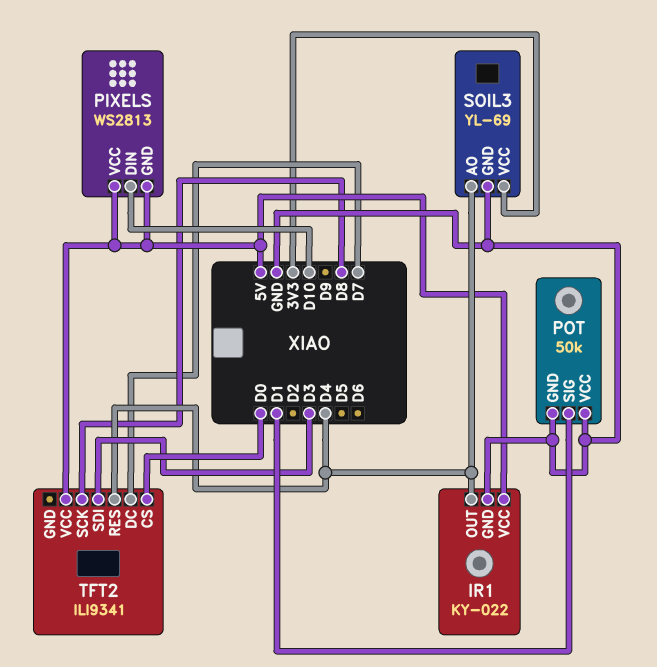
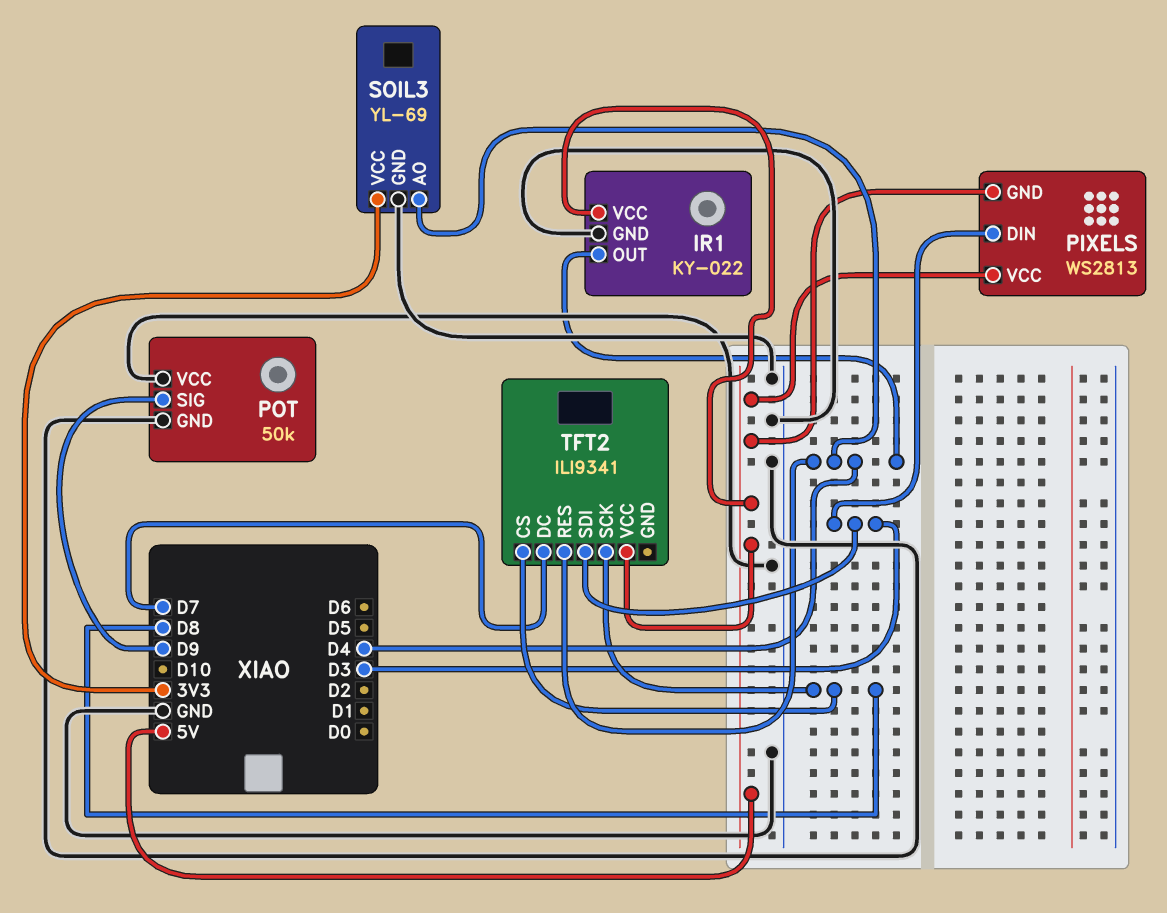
PIXELS pin DIN: D10 -> D3
POT pin SIG: D1 -> D9
TFT2 pin CS: D0 -> D8

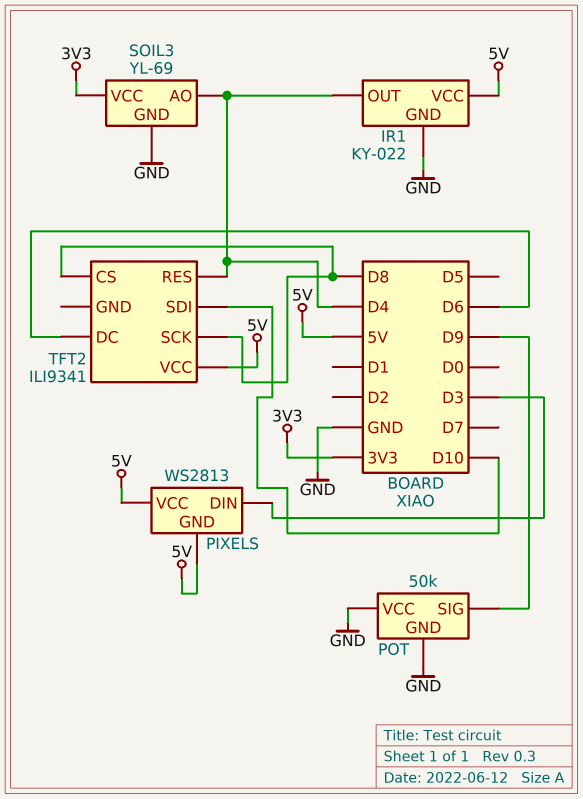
TFT2 pin DC: D7 -> D6
TFT2 pin SDI: D3 -> D10

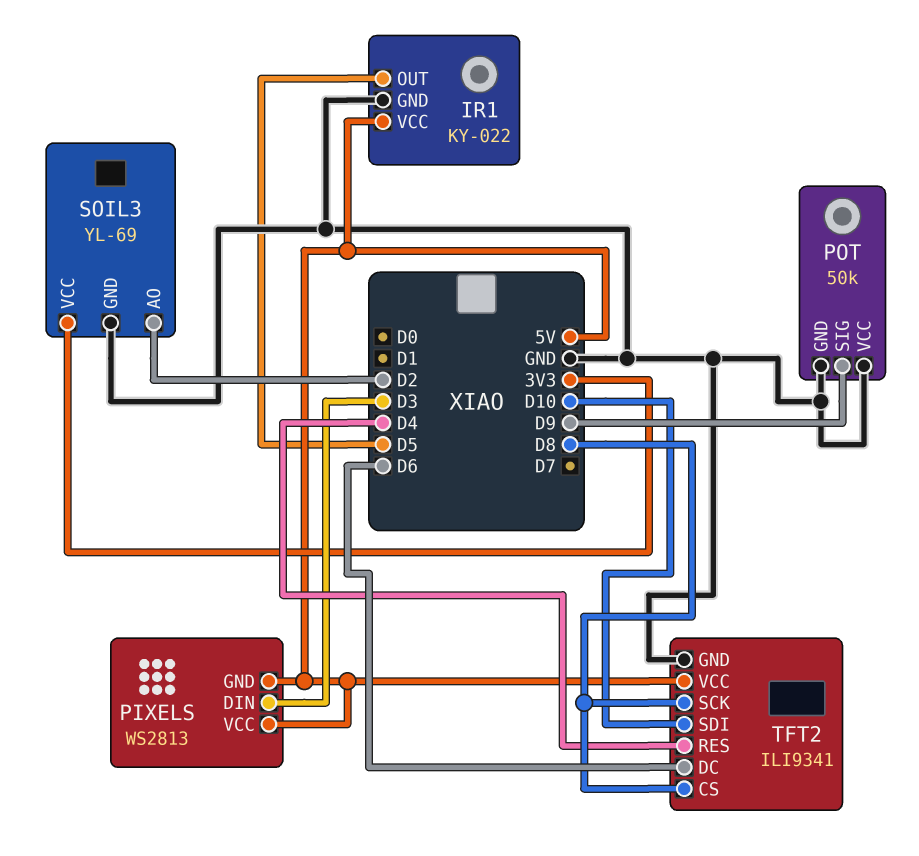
IR1 pin OUT: D4 -> D5
SOIL3 pin AO: D4 -> D2
TFT2 pin GND: none -> GND

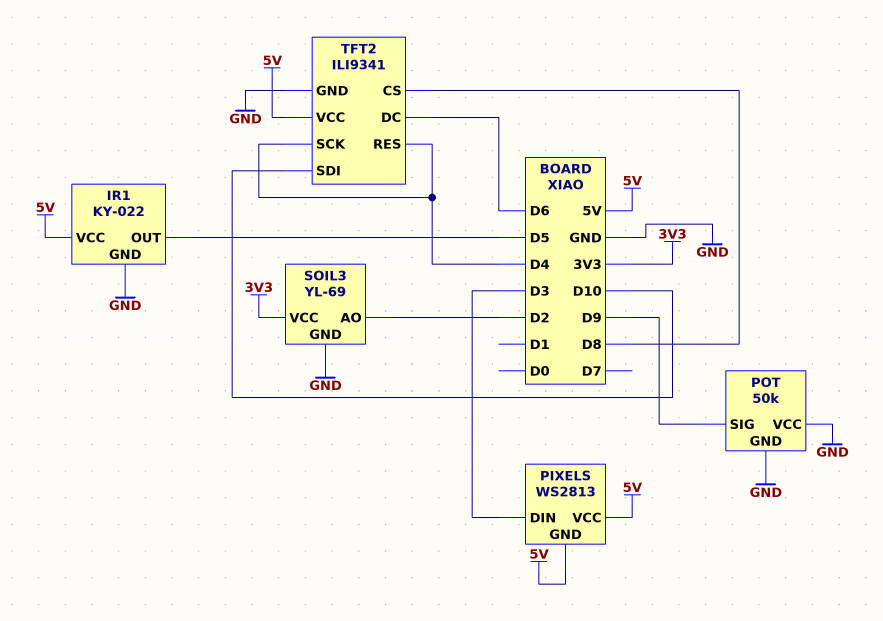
TFT2 pin SCK: D8 -> D4

